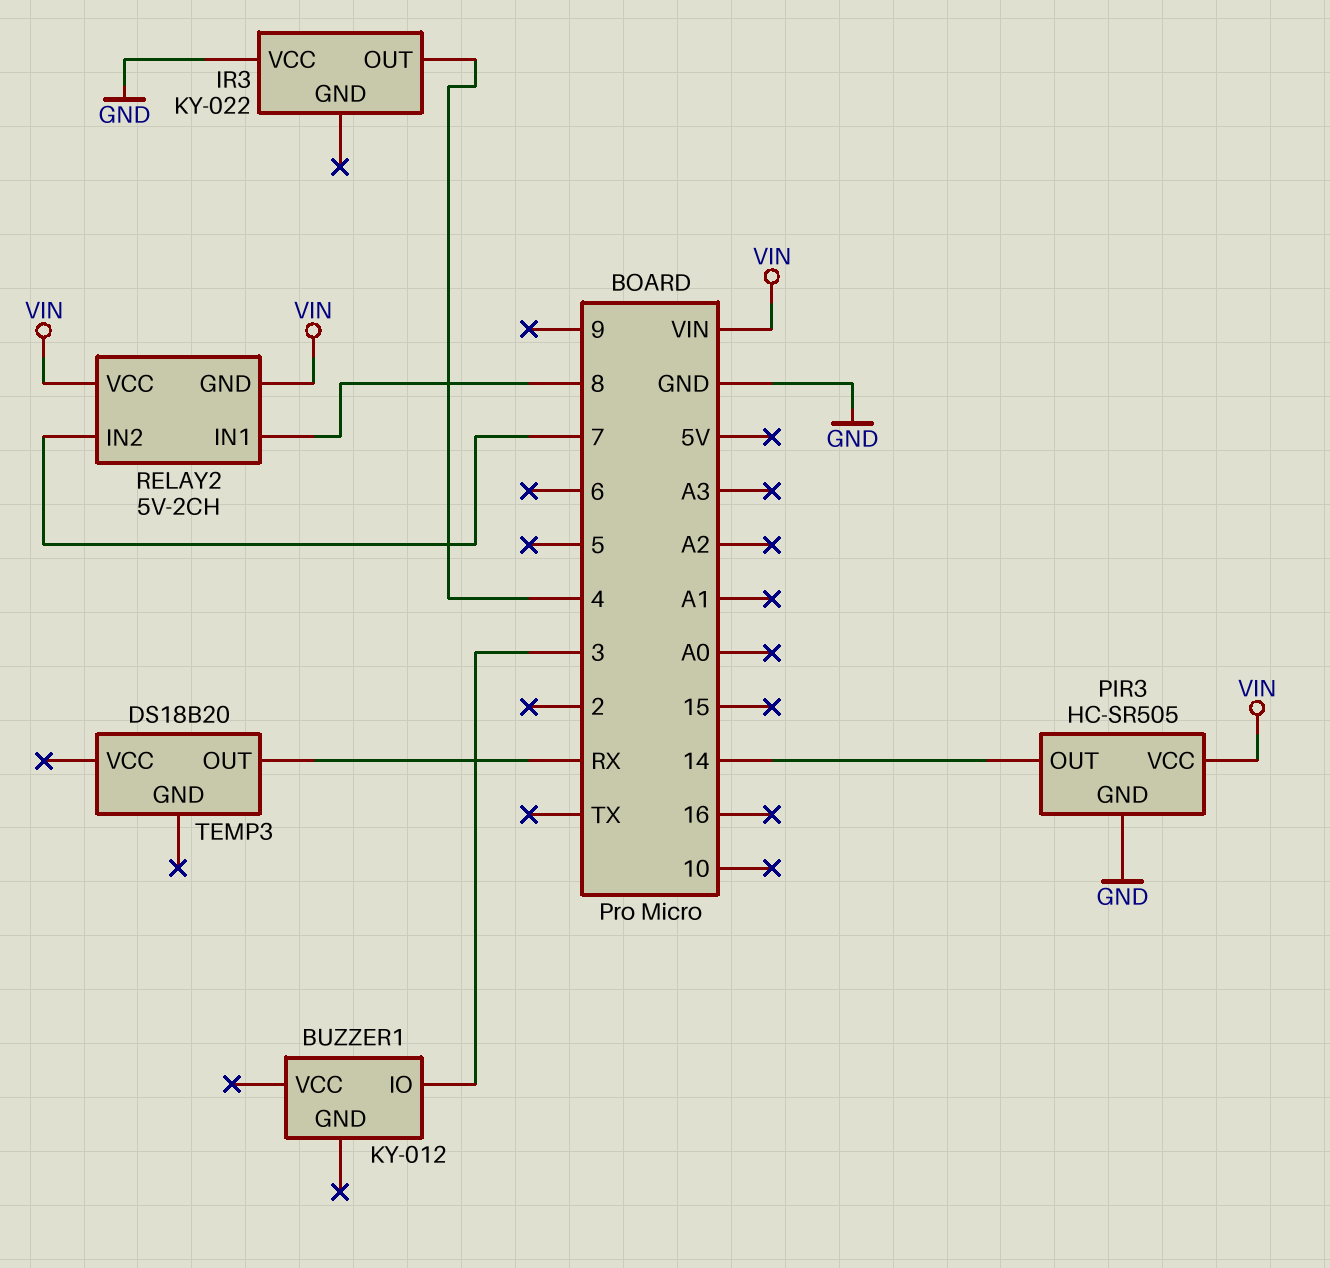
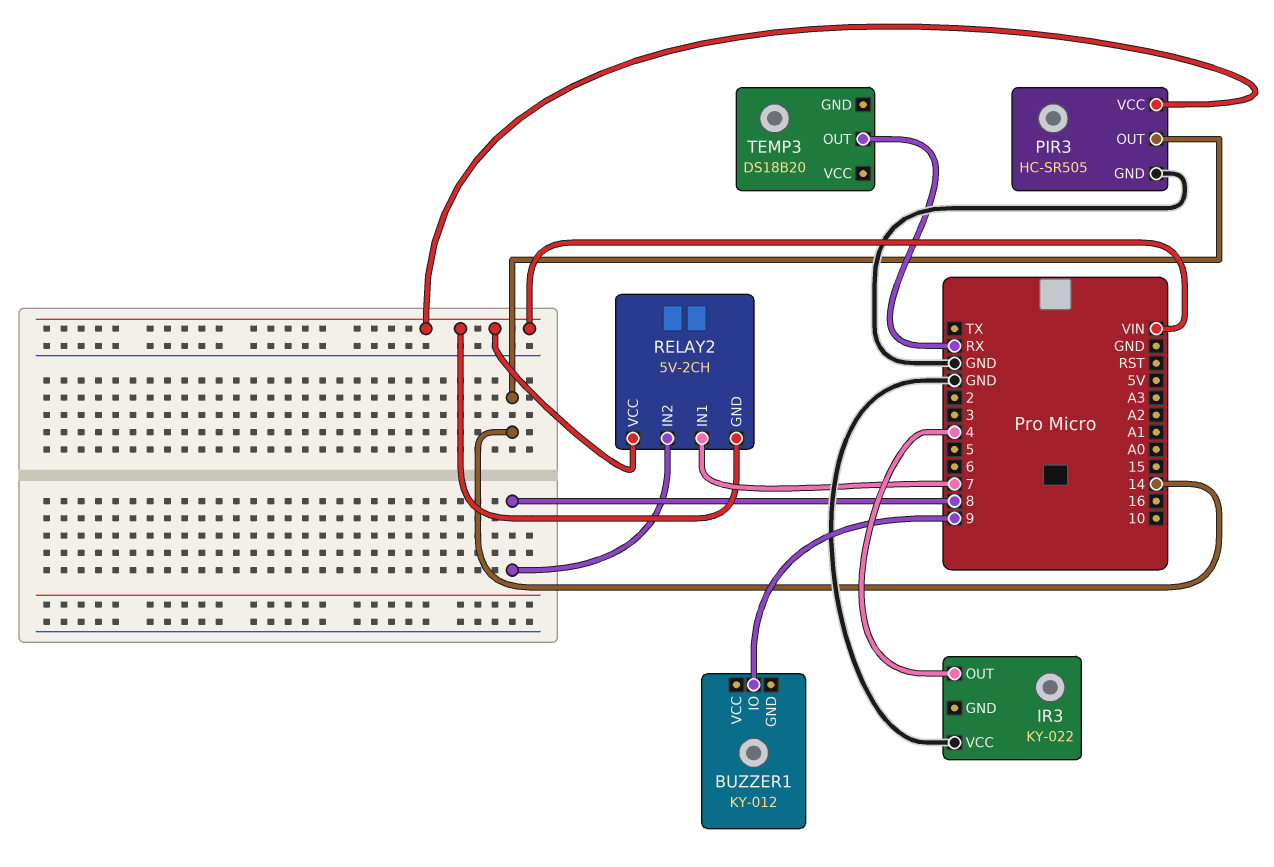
BUZZER1 pin IO: 3 -> 9
RELAY2 pin IN1: 8 -> 7
RELAY2 pin IN2: 7 -> 8

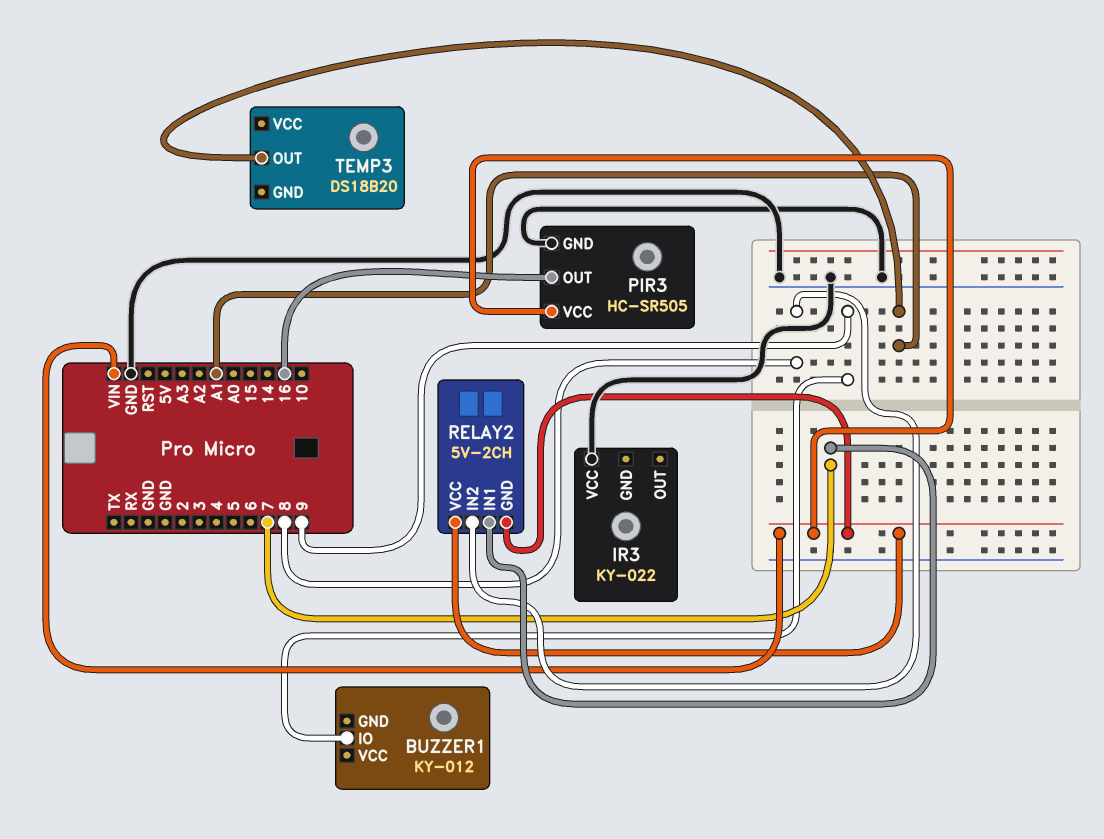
IR3 pin OUT: 4 -> none
PIR3 pin OUT: 14 -> 16
TEMP3 pin OUT: RX -> A1

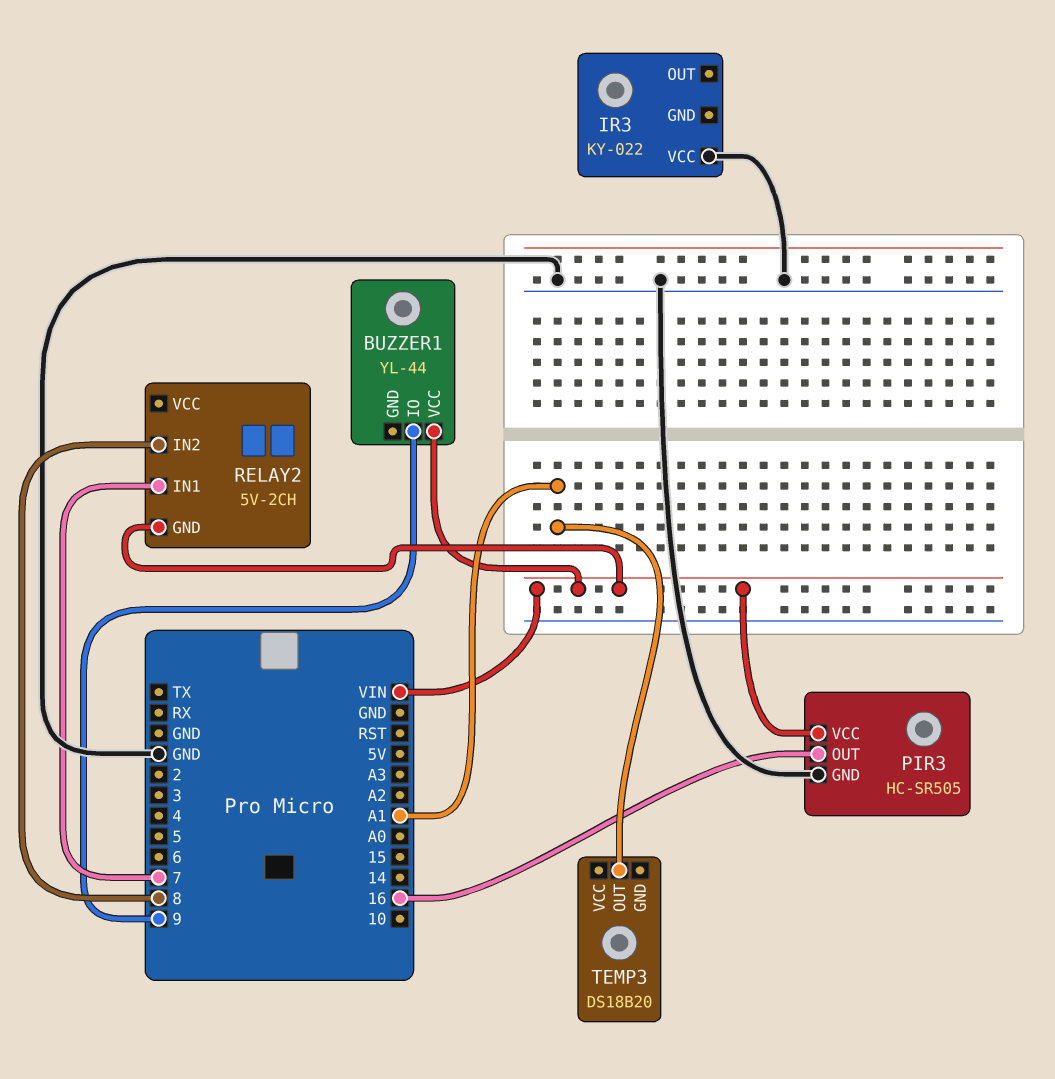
BUZZER1: KY-012 -> YL-44
BUZZER1 pin VCC: none -> VIN
RELAY2 pin VCC: VIN -> none

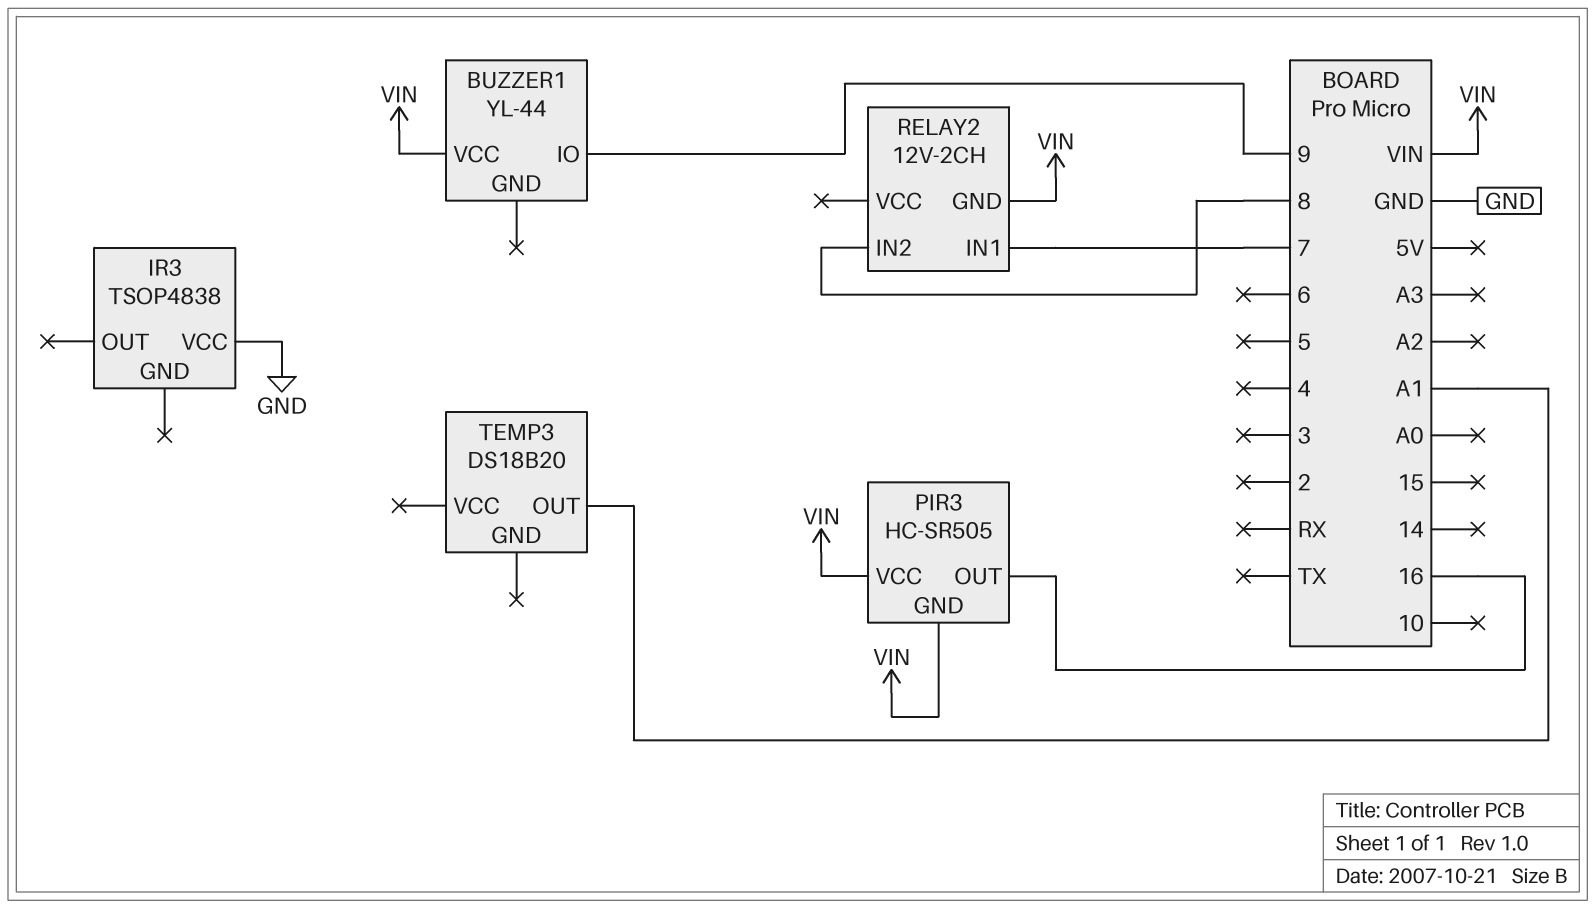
IR3: KY-022 -> TSOP4838
PIR3 pin GND: GND -> VIN
RELAY2: 5V-2CH -> 12V-2CH

